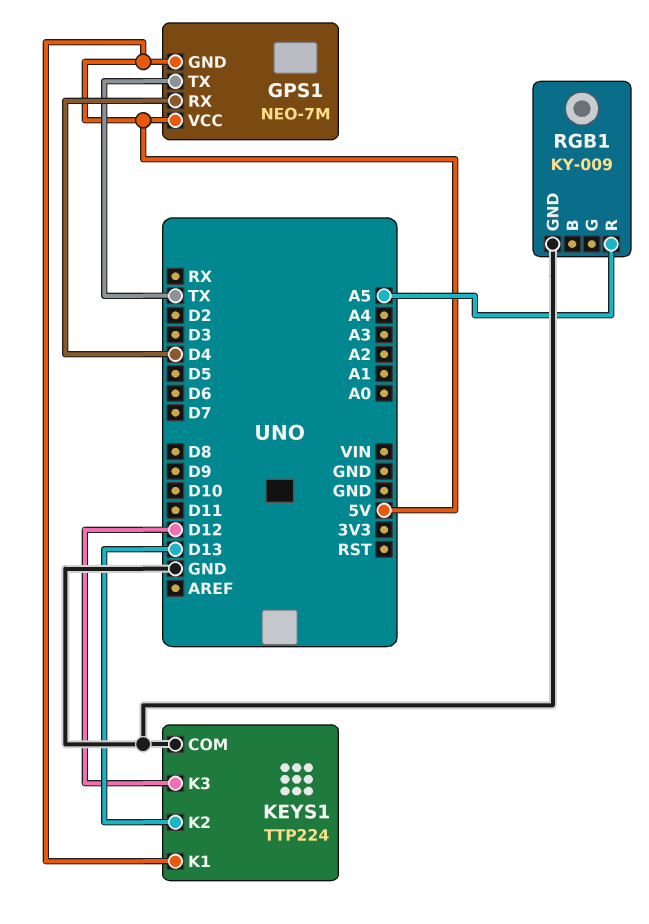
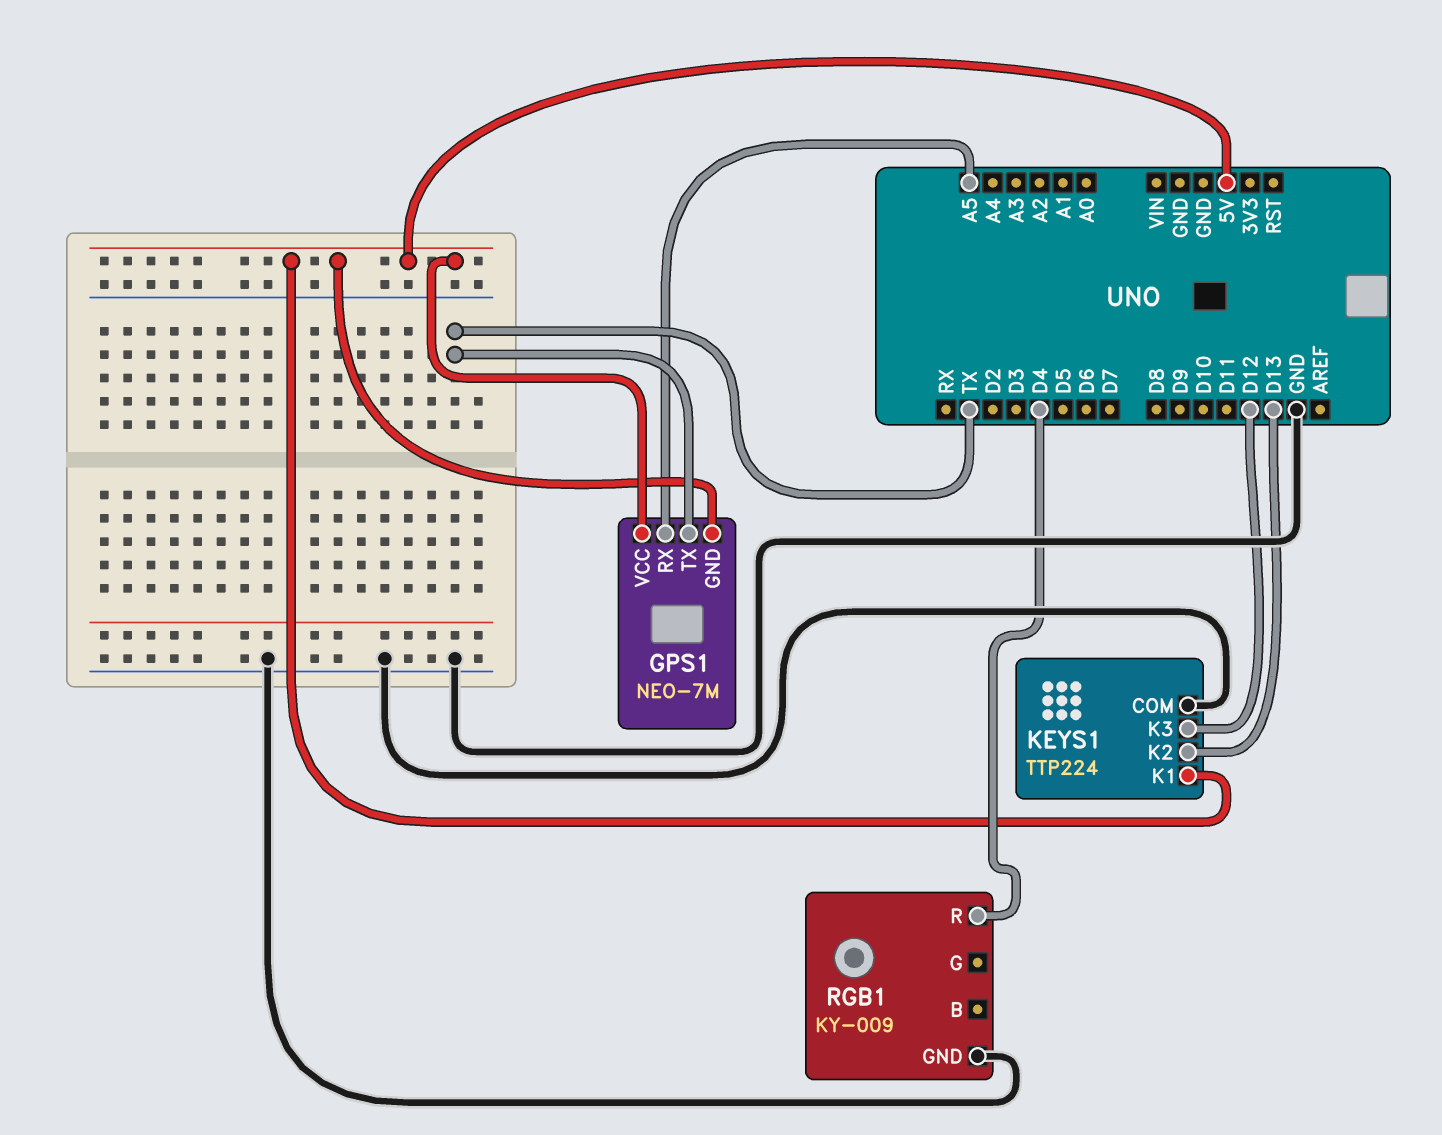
GPS1 pin RX: D4 -> A5
RGB1 pin R: A5 -> D4

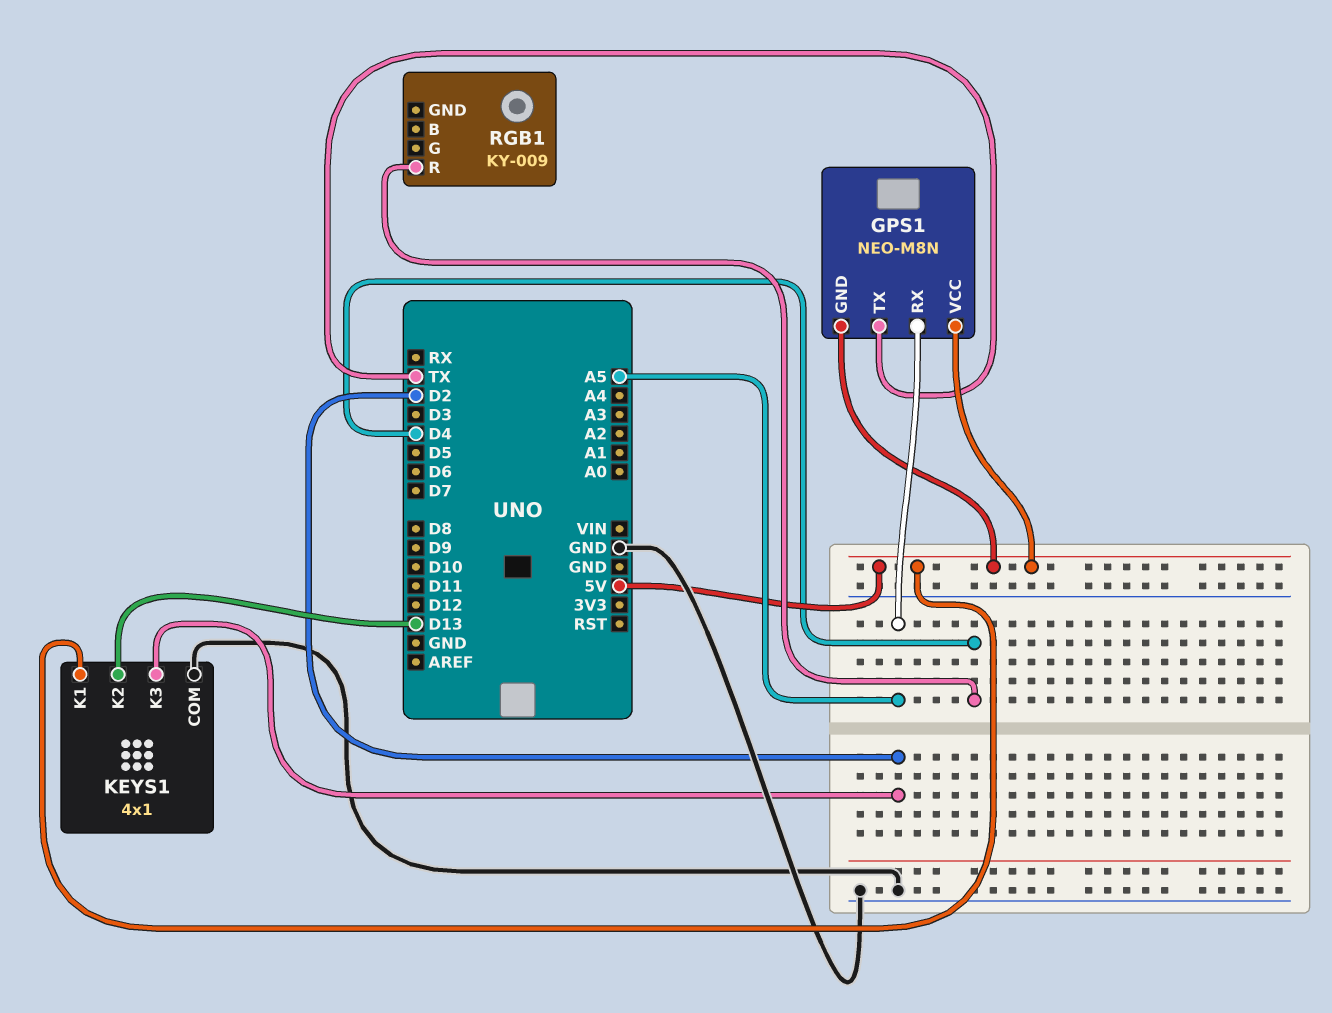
GPS1: NEO-7M -> NEO-M8N
KEYS1: TTP224 -> 4x1
KEYS1 pin K3: D12 -> D2
RGB1 pin GND: GND -> none

